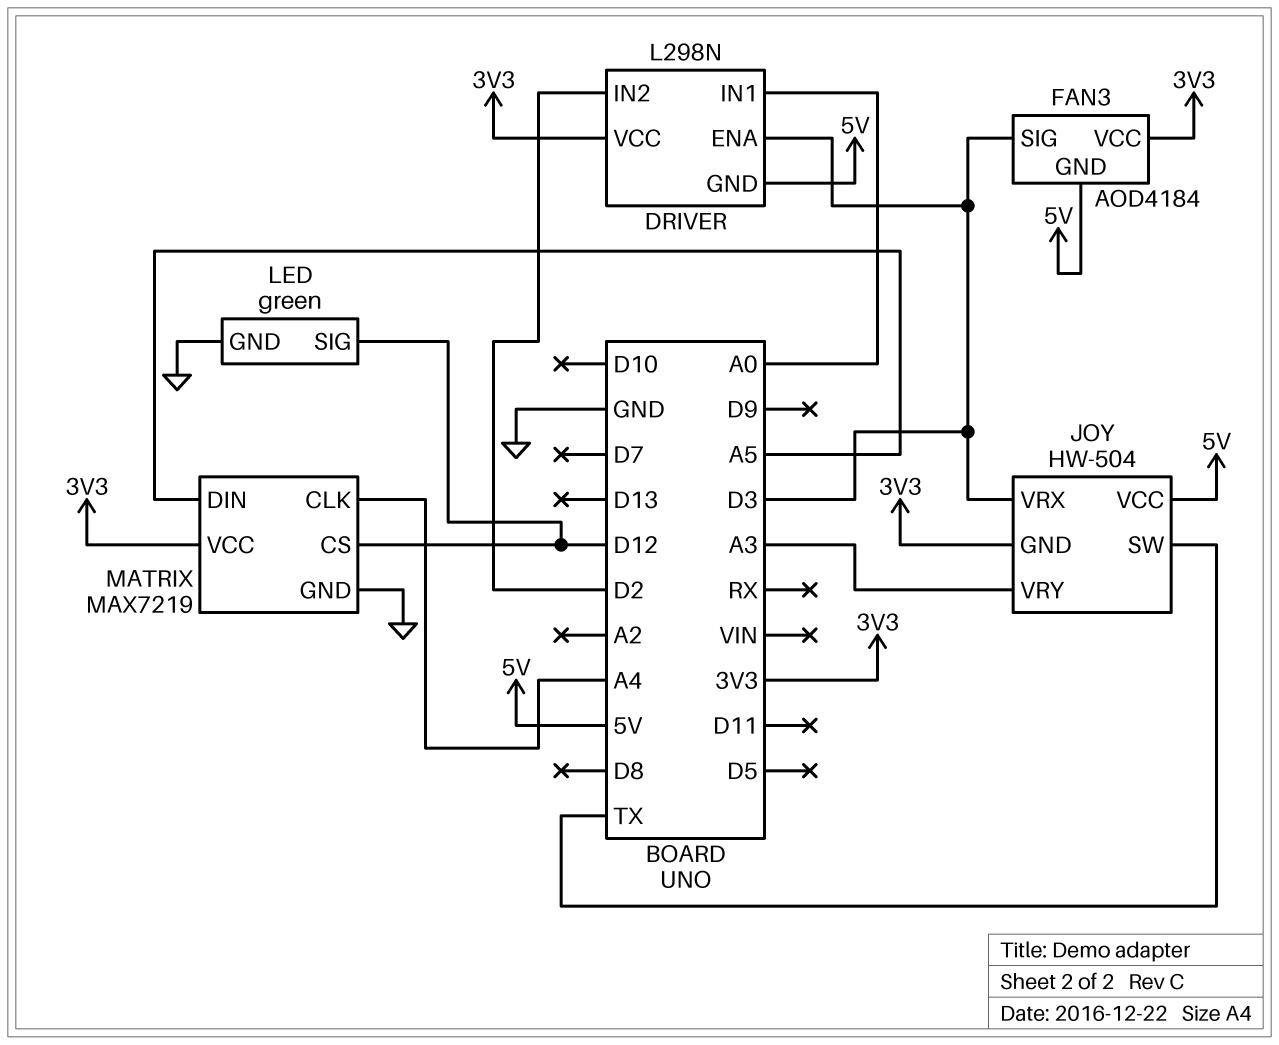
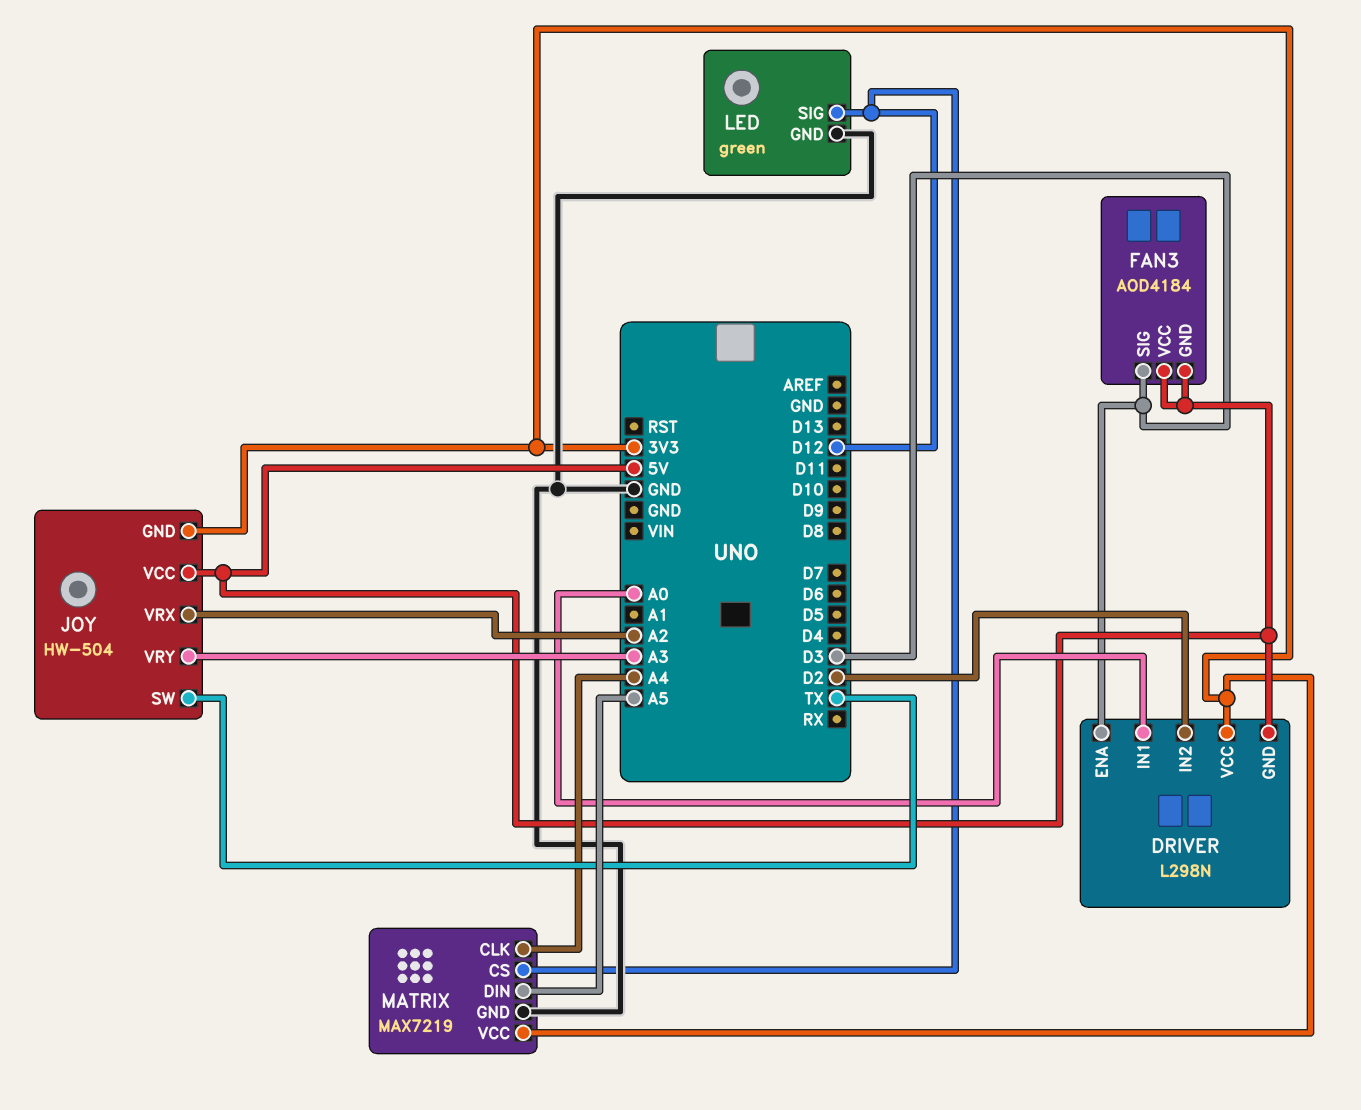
FAN3 pin VCC: 3V3 -> 5V
JOY pin VRX: D3 -> A2

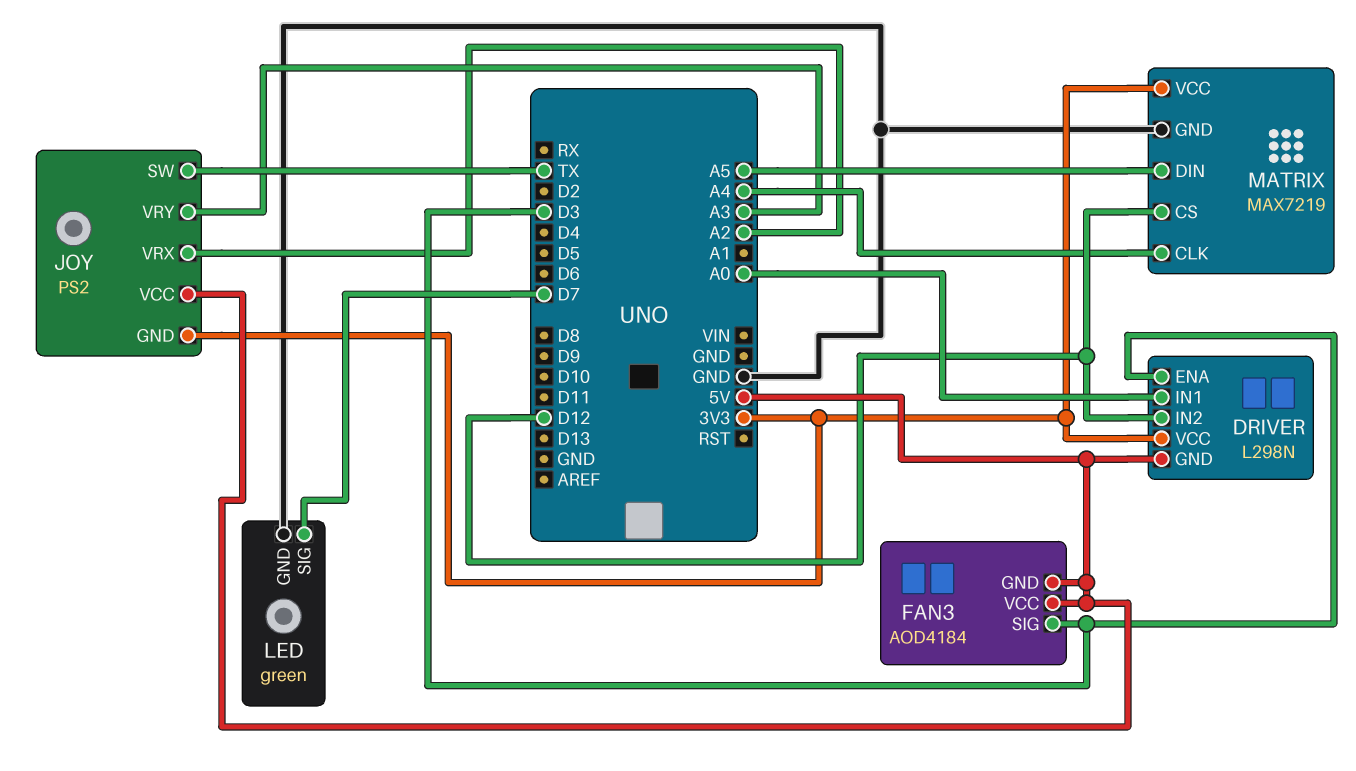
DRIVER pin IN2: D2 -> D12
JOY: HW-504 -> PS2
LED pin SIG: D12 -> D7

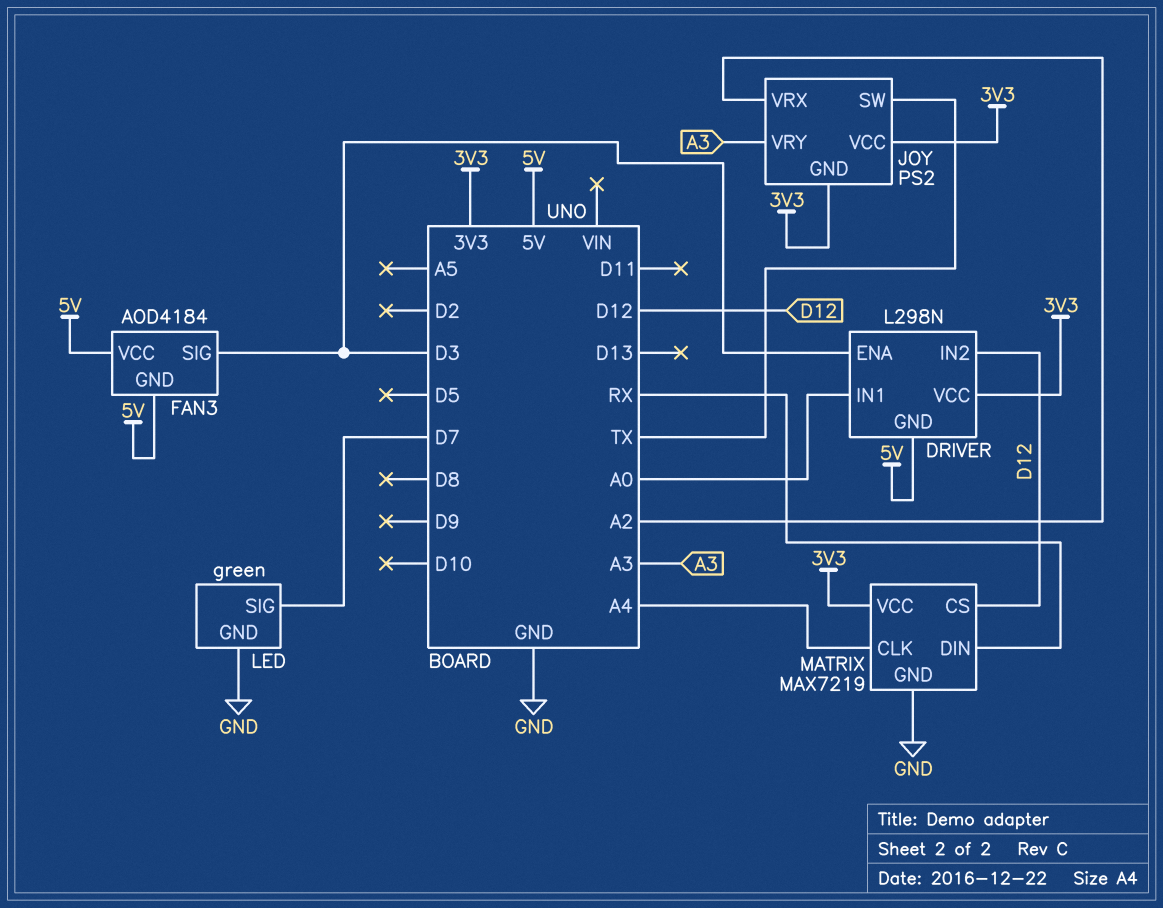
JOY pin VCC: 5V -> 3V3
MATRIX pin DIN: A5 -> RX

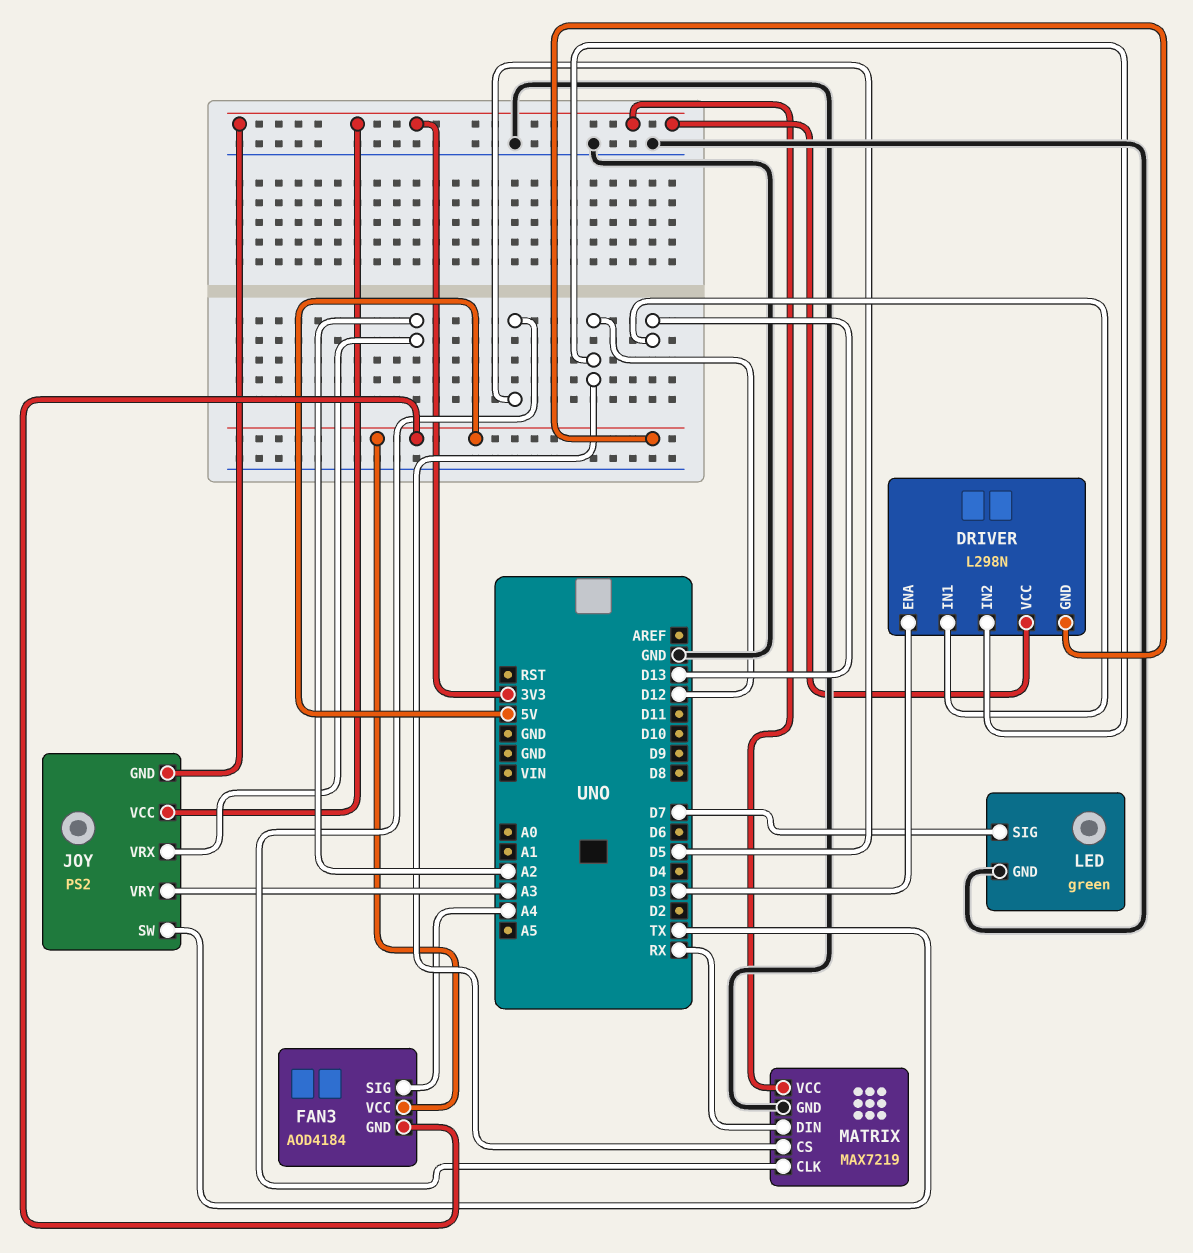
DRIVER pin IN1: A0 -> D13
FAN3 pin SIG: D3 -> A4
MATRIX pin CLK: A4 -> D5

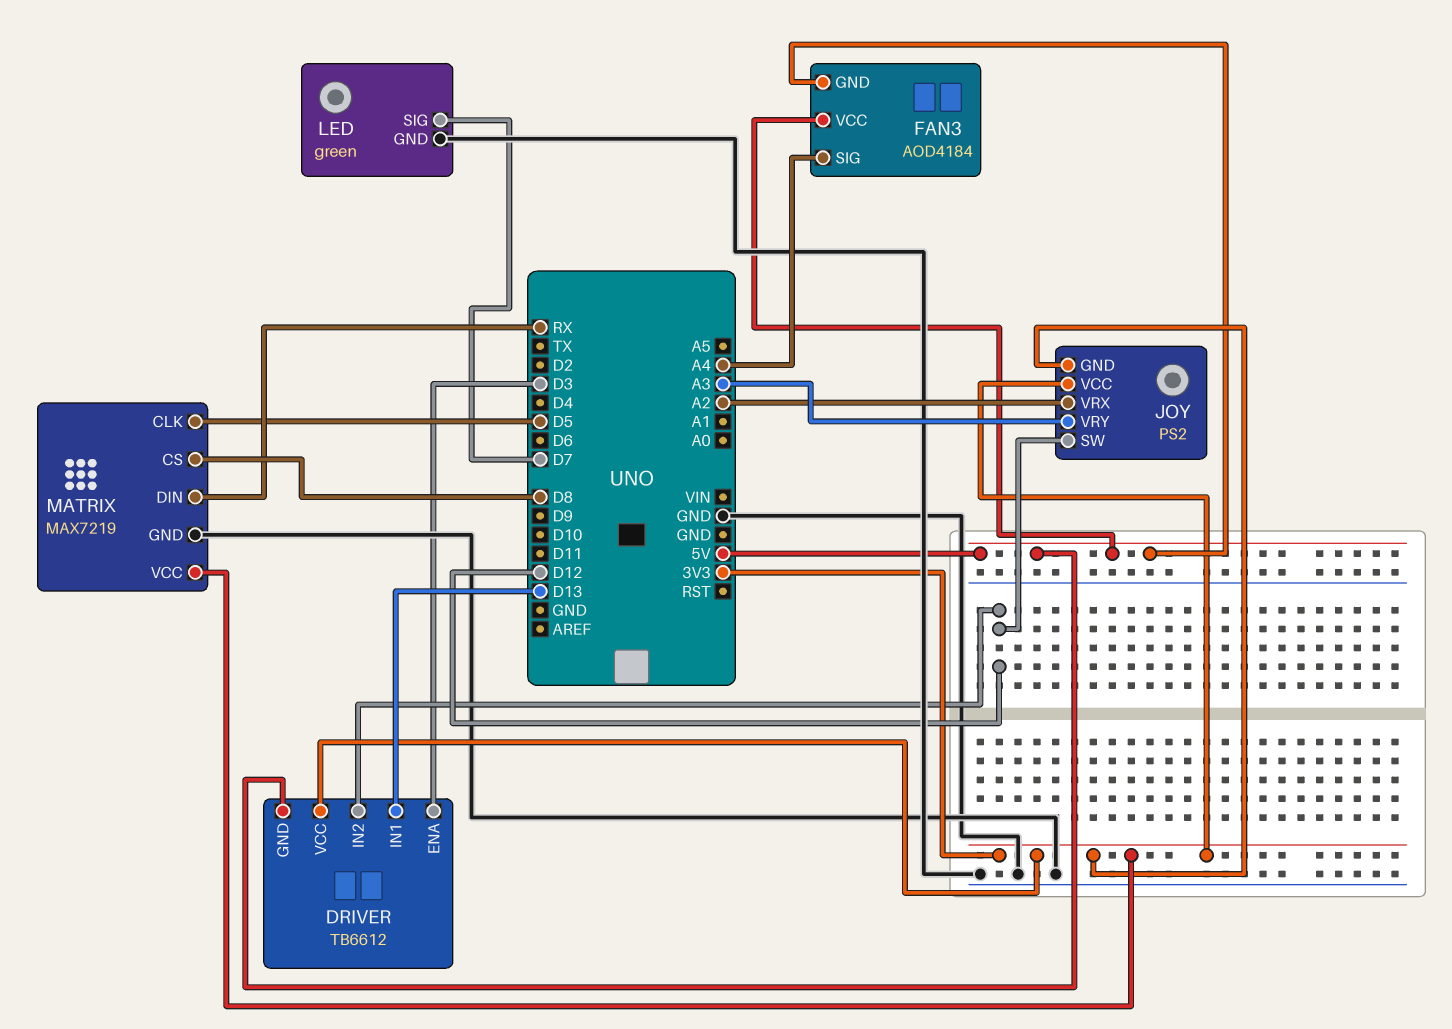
DRIVER: L298N -> TB6612
JOY pin SW: TX -> D12
MATRIX pin CS: D12 -> D8

